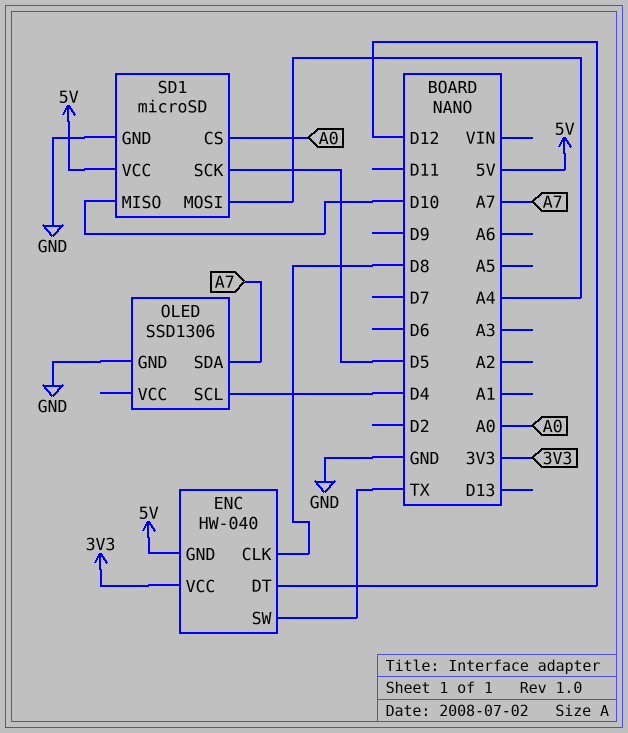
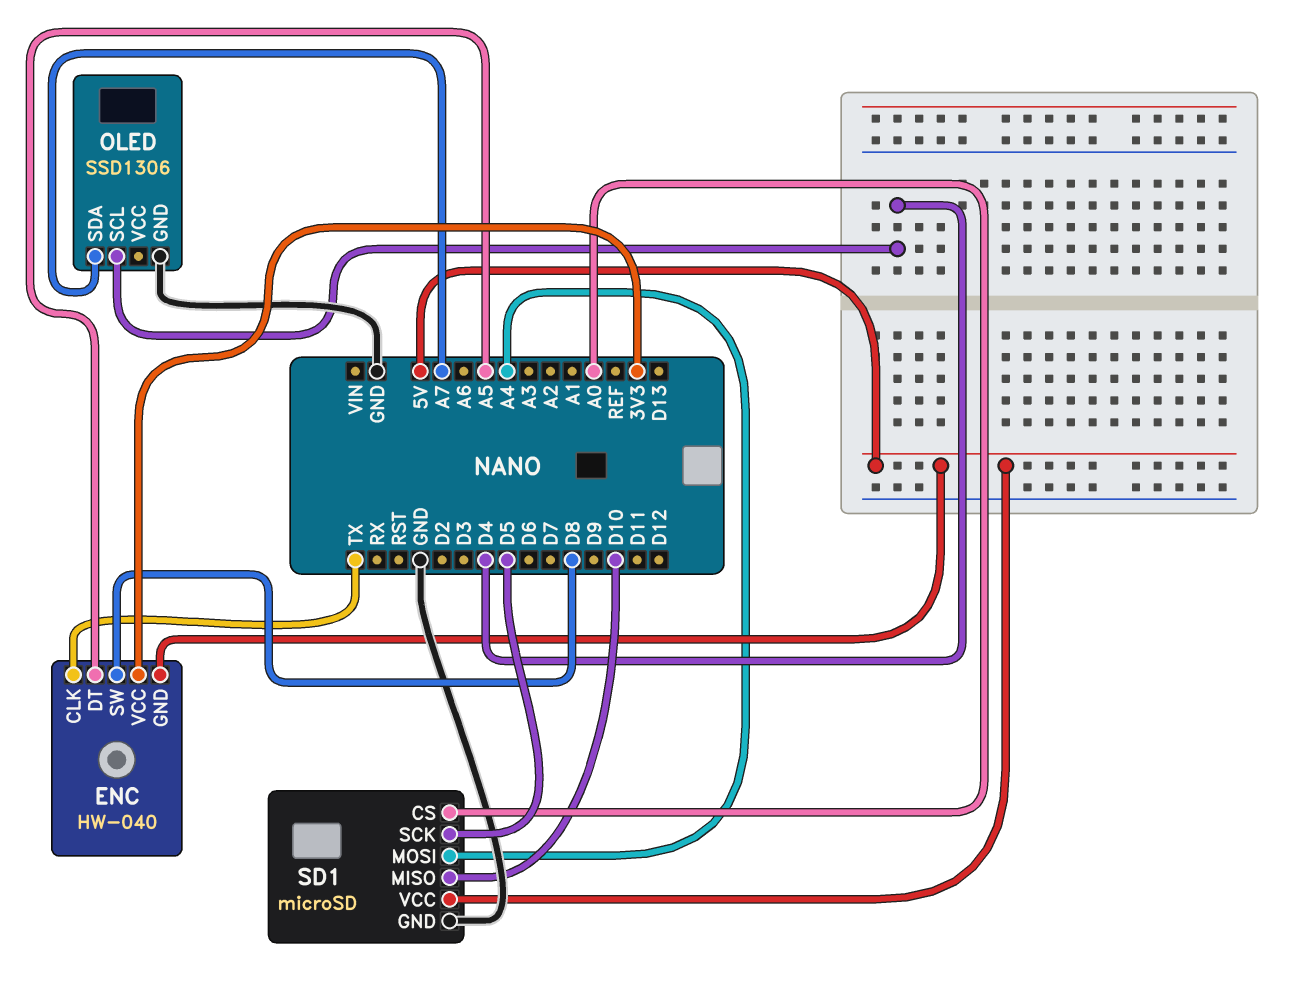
ENC pin CLK: D8 -> TX
ENC pin DT: D12 -> A5
ENC pin SW: TX -> D8

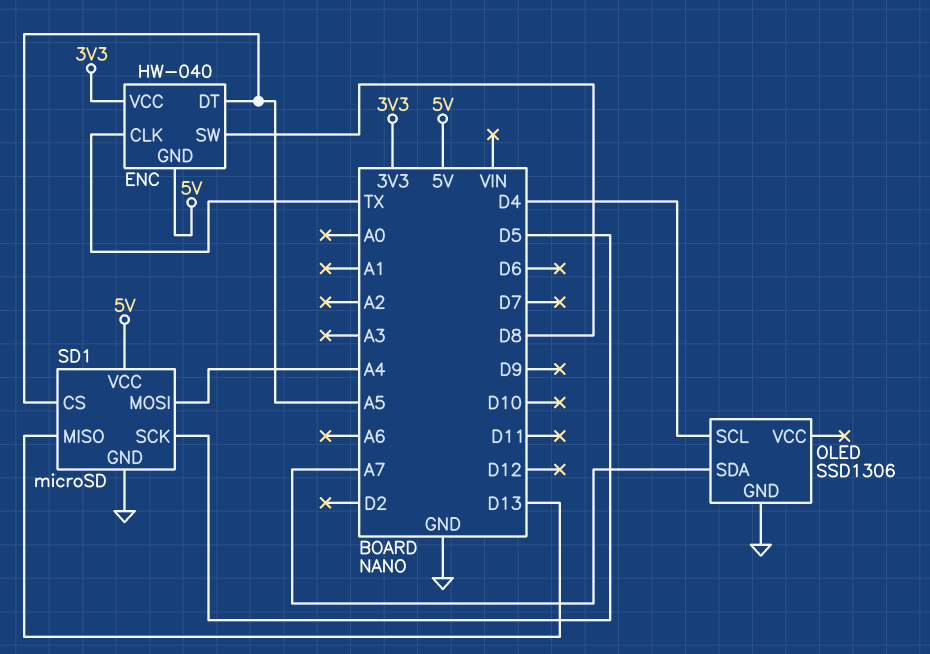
SD1 pin CS: A0 -> A5
SD1 pin MISO: D10 -> D13

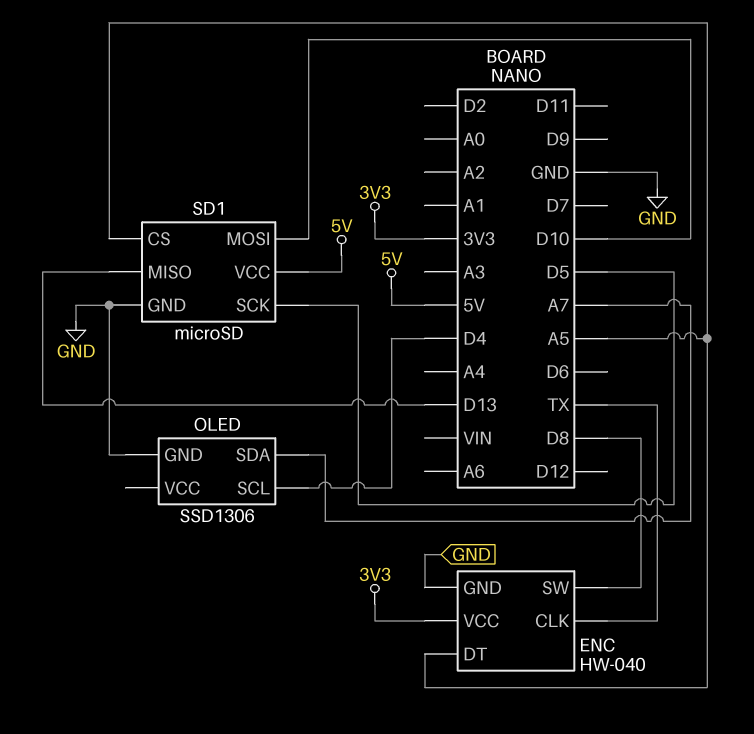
ENC pin GND: 5V -> GND
SD1 pin MOSI: A4 -> D10

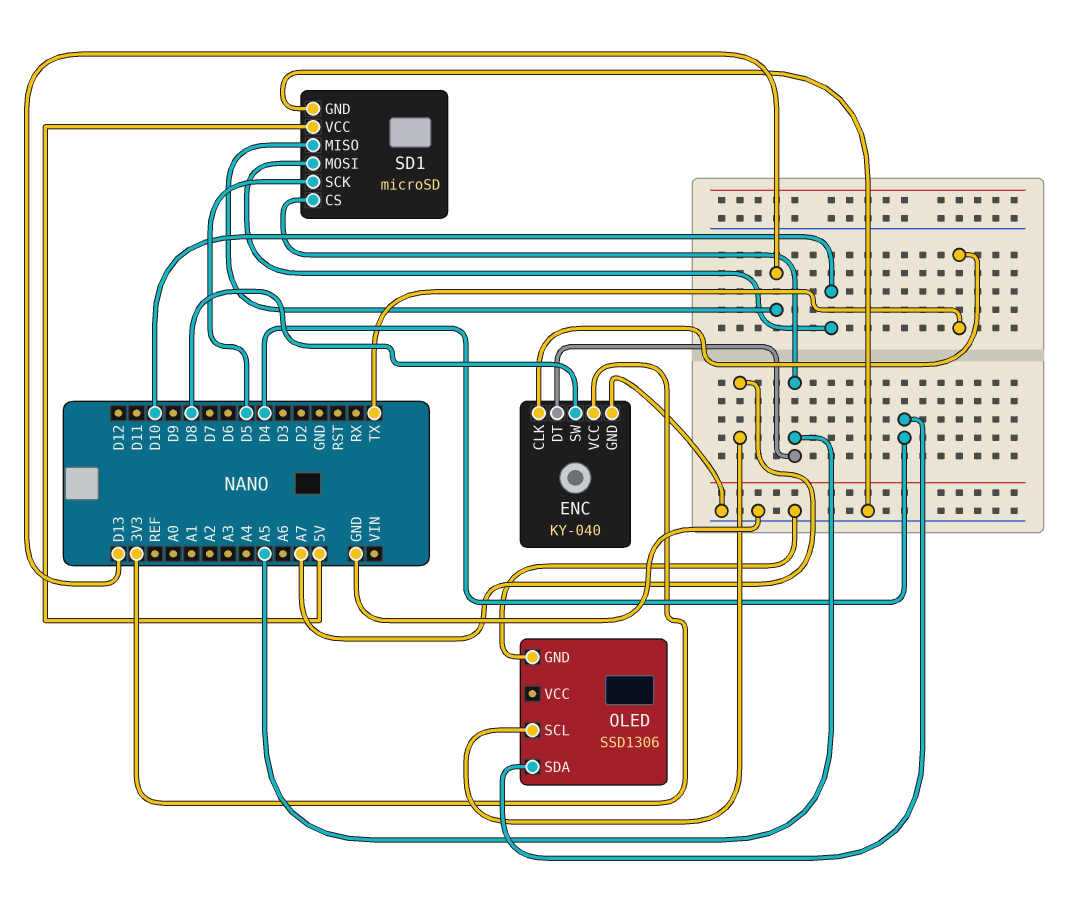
ENC: HW-040 -> KY-040
OLED pin SCL: D4 -> A7
OLED pin SDA: A7 -> D4

